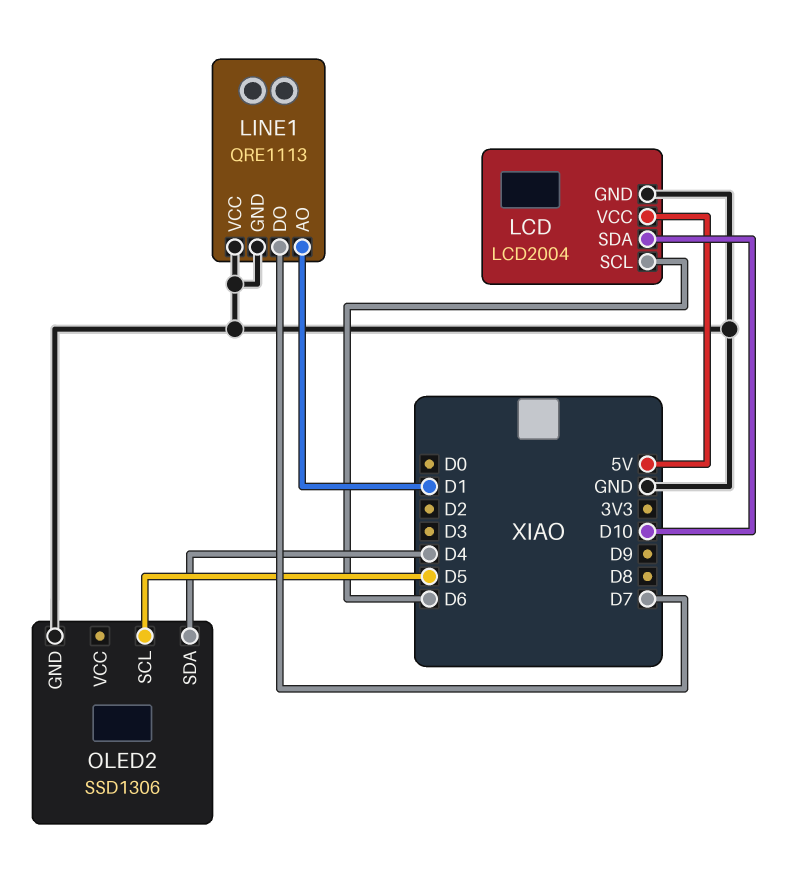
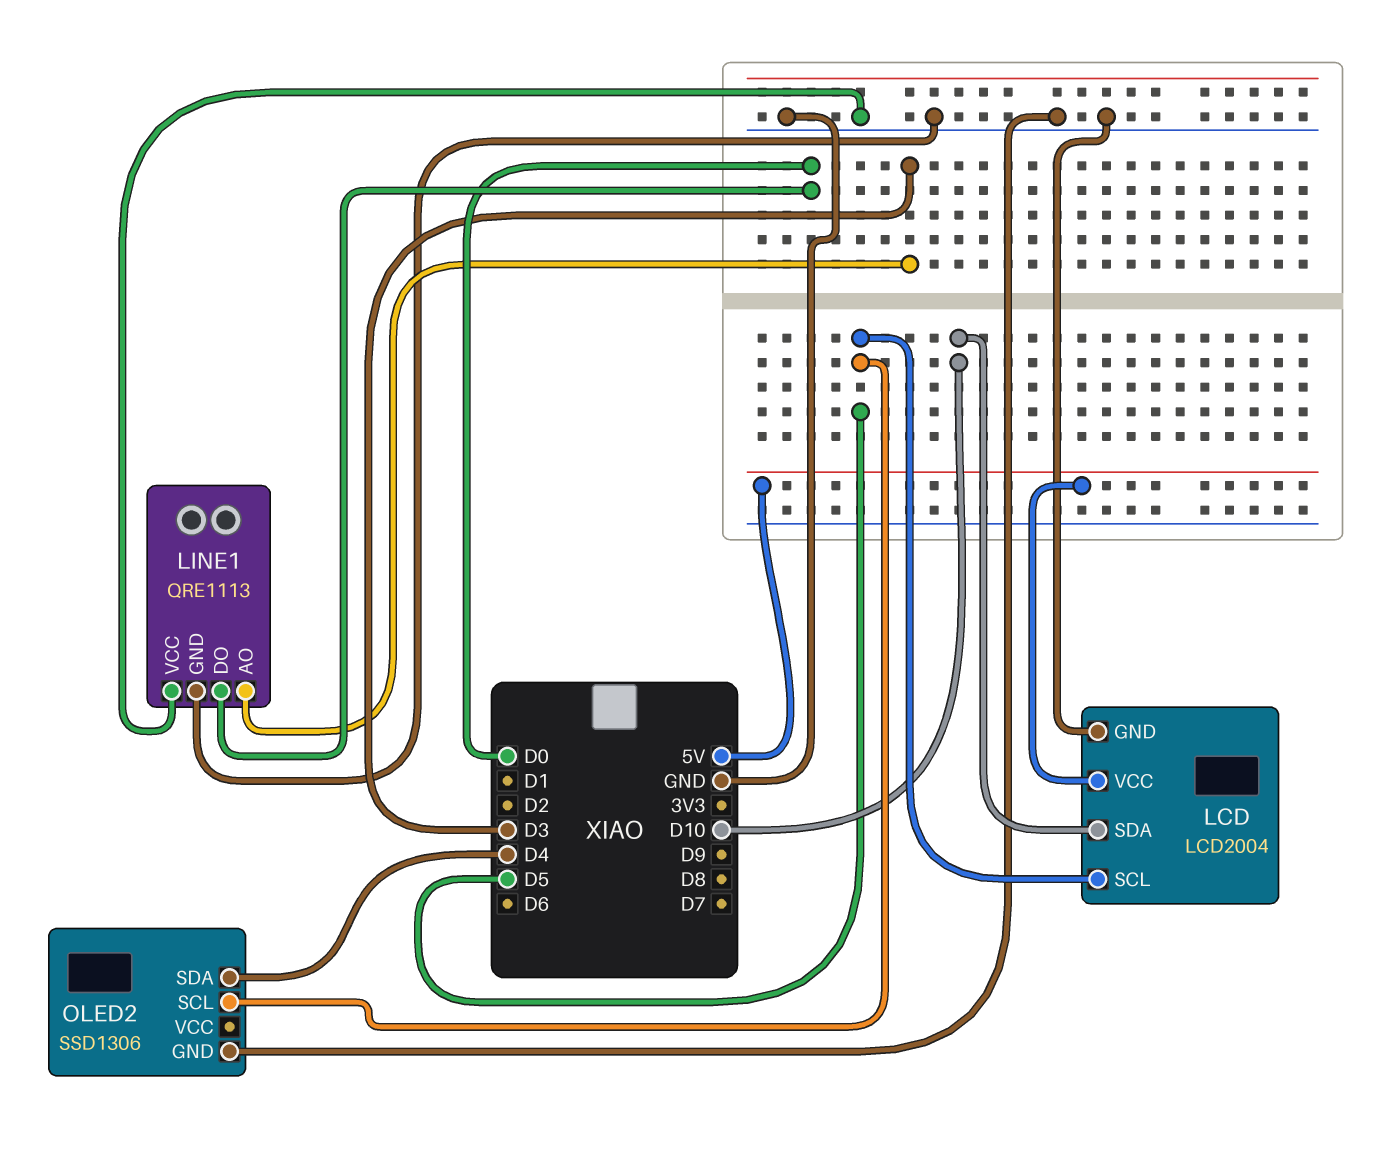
LCD pin SCL: D6 -> D5
LINE1 pin AO: D1 -> D3
LINE1 pin DO: D7 -> D0

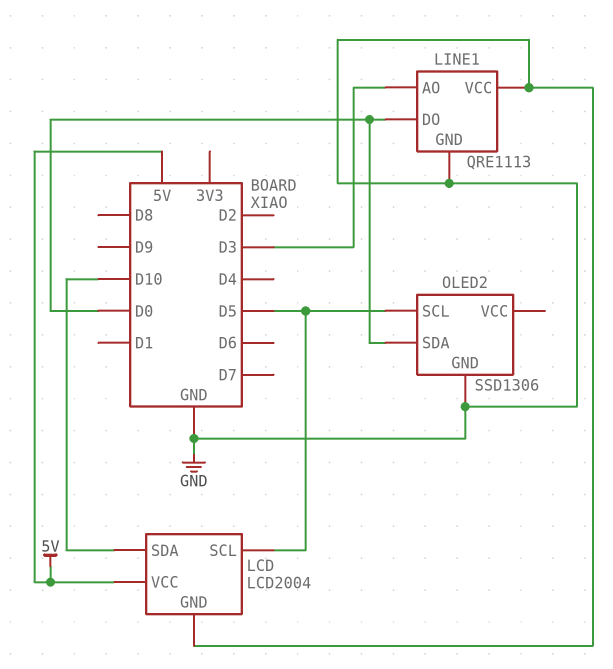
OLED2 pin SDA: D4 -> D0

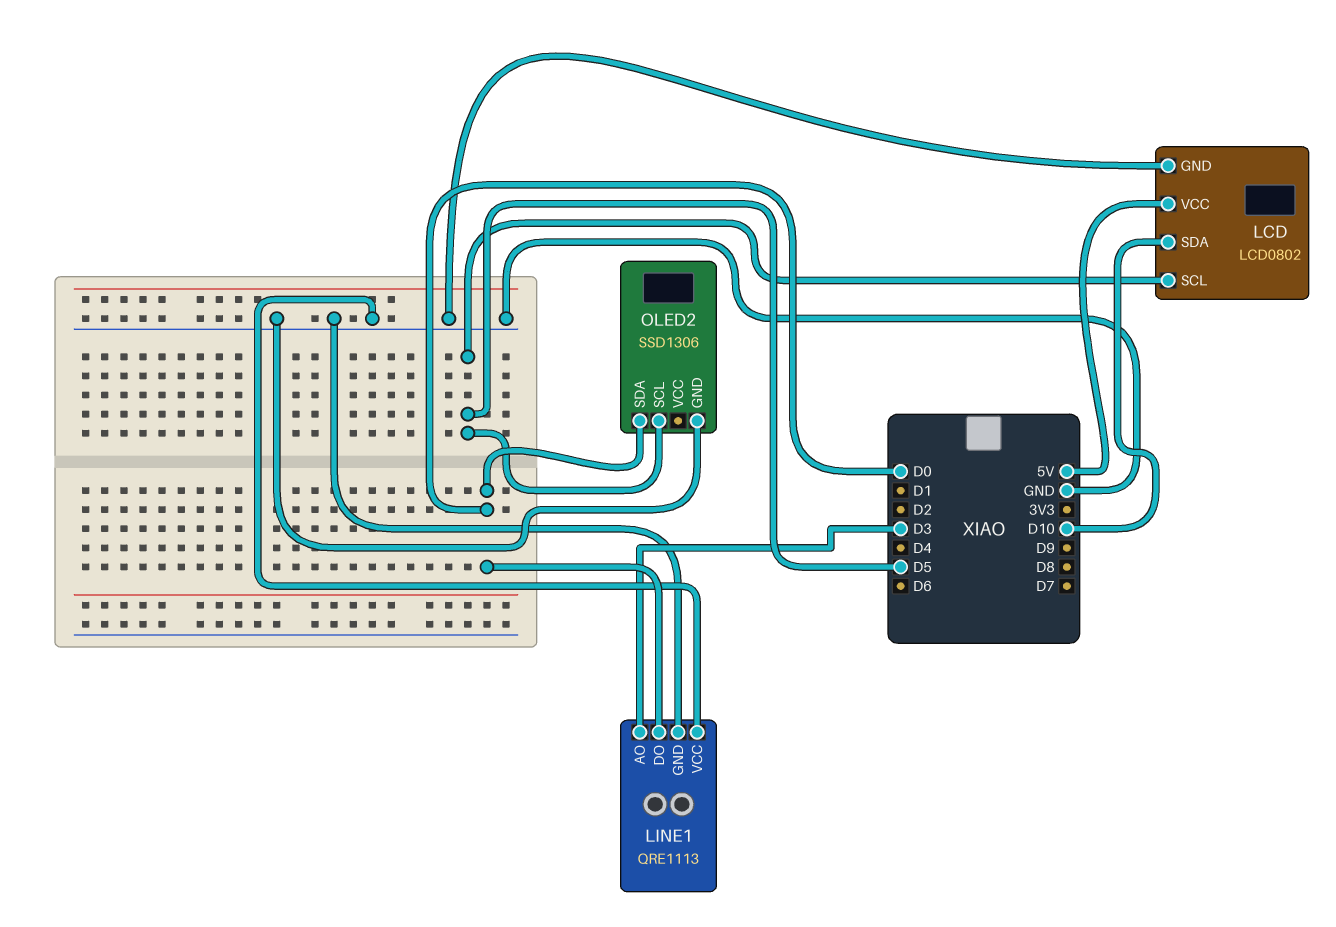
LCD: LCD2004 -> LCD0802

